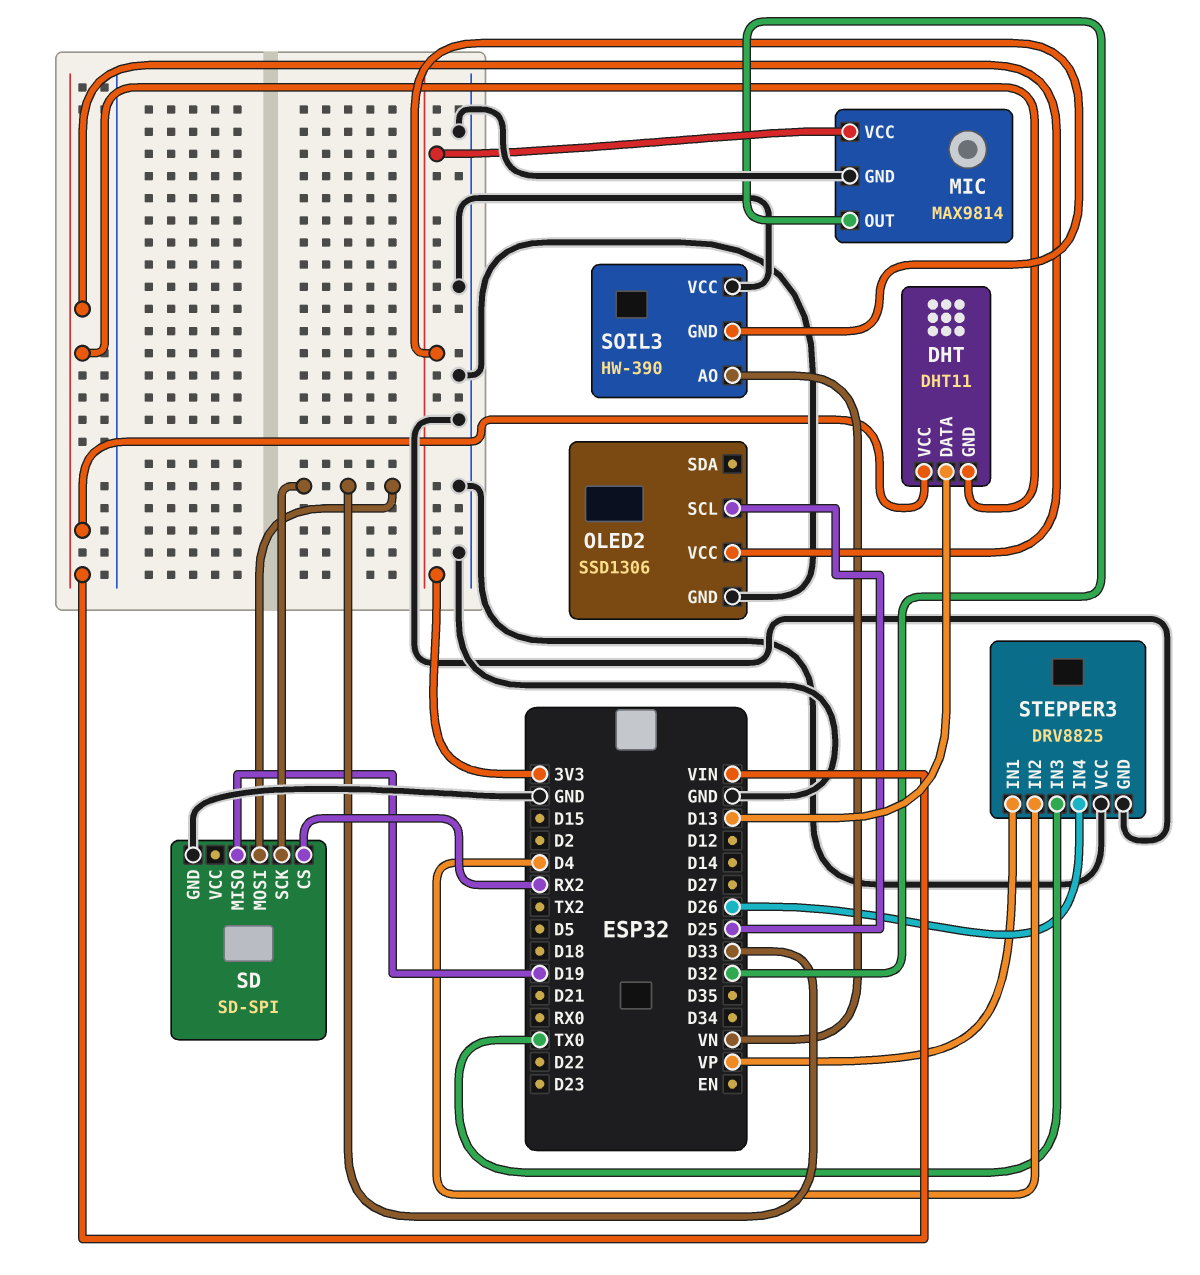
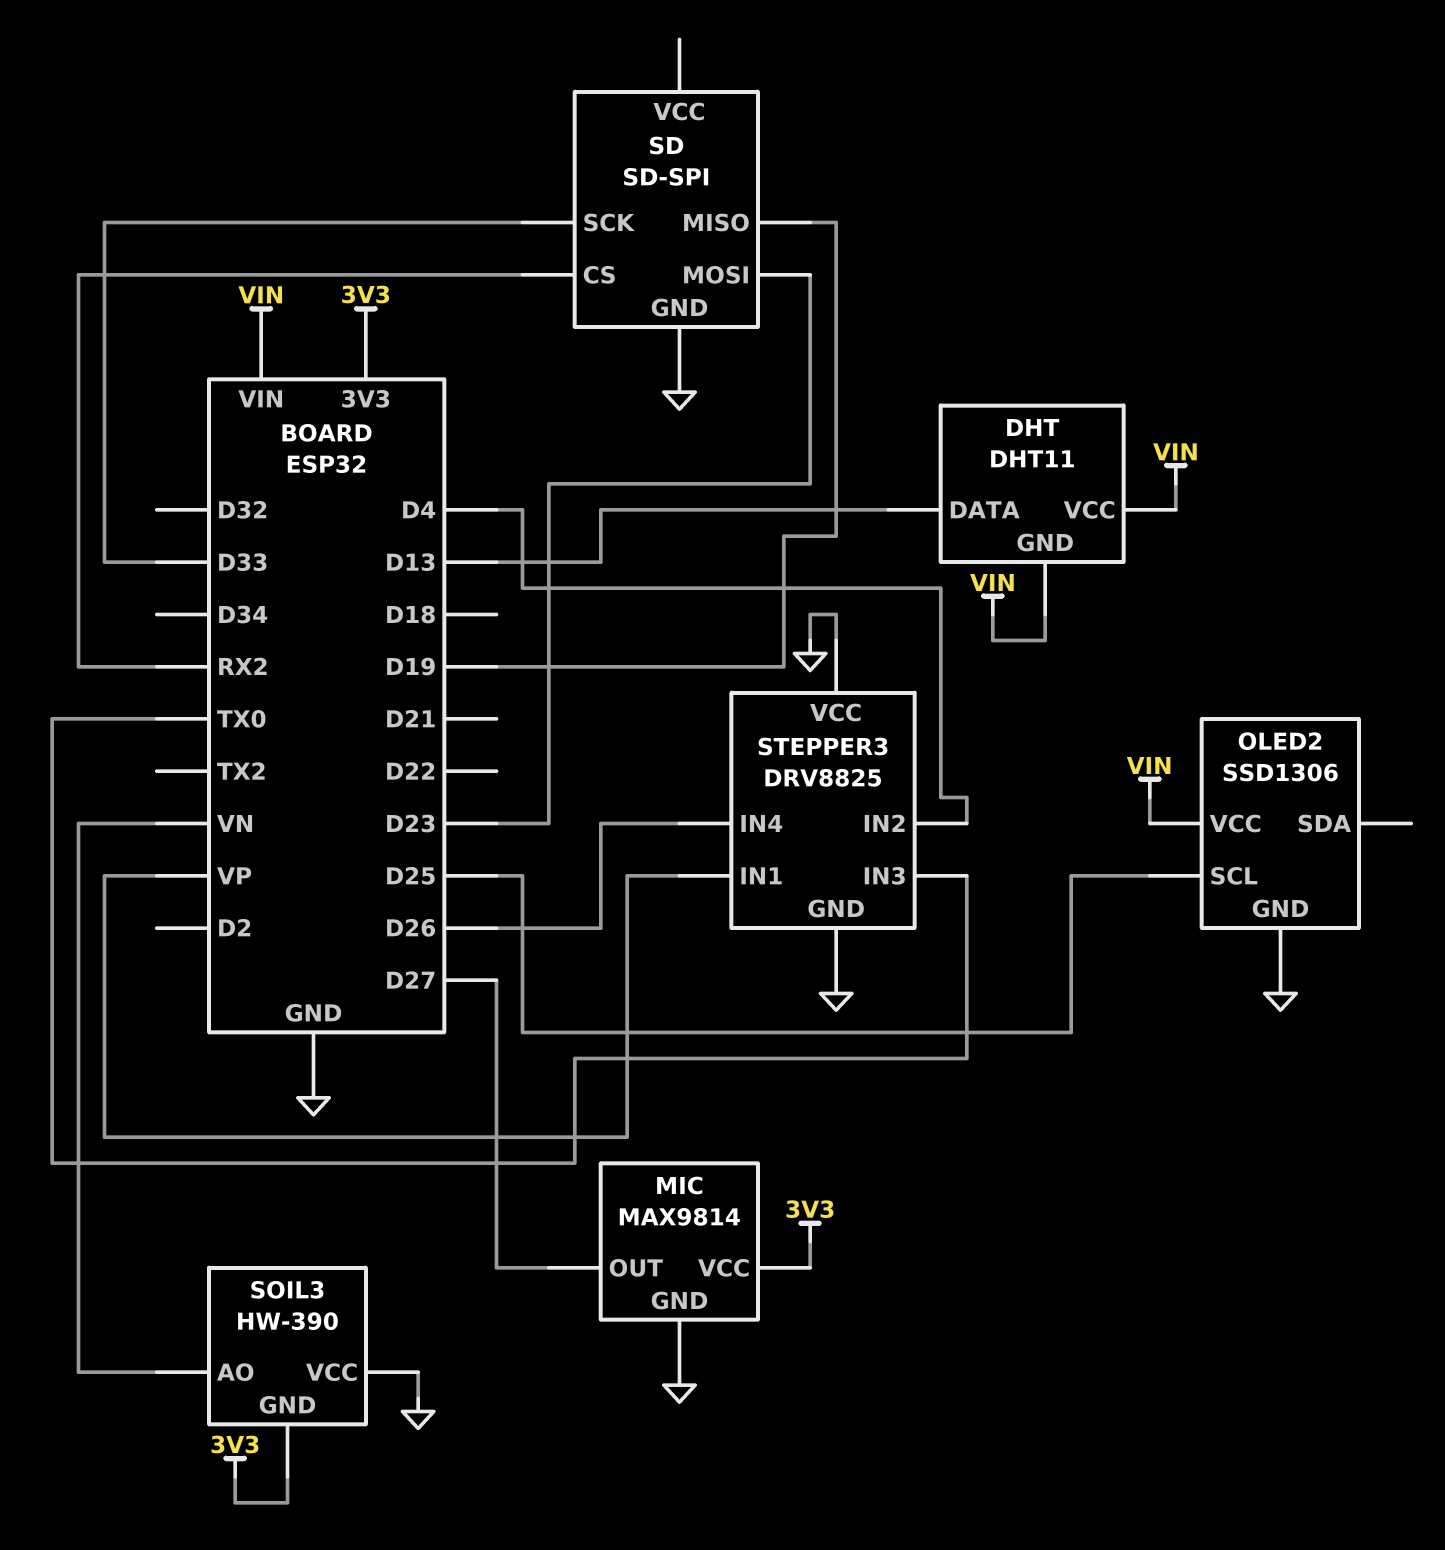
MIC pin OUT: D32 -> D27
SD pin MOSI: D33 -> D23

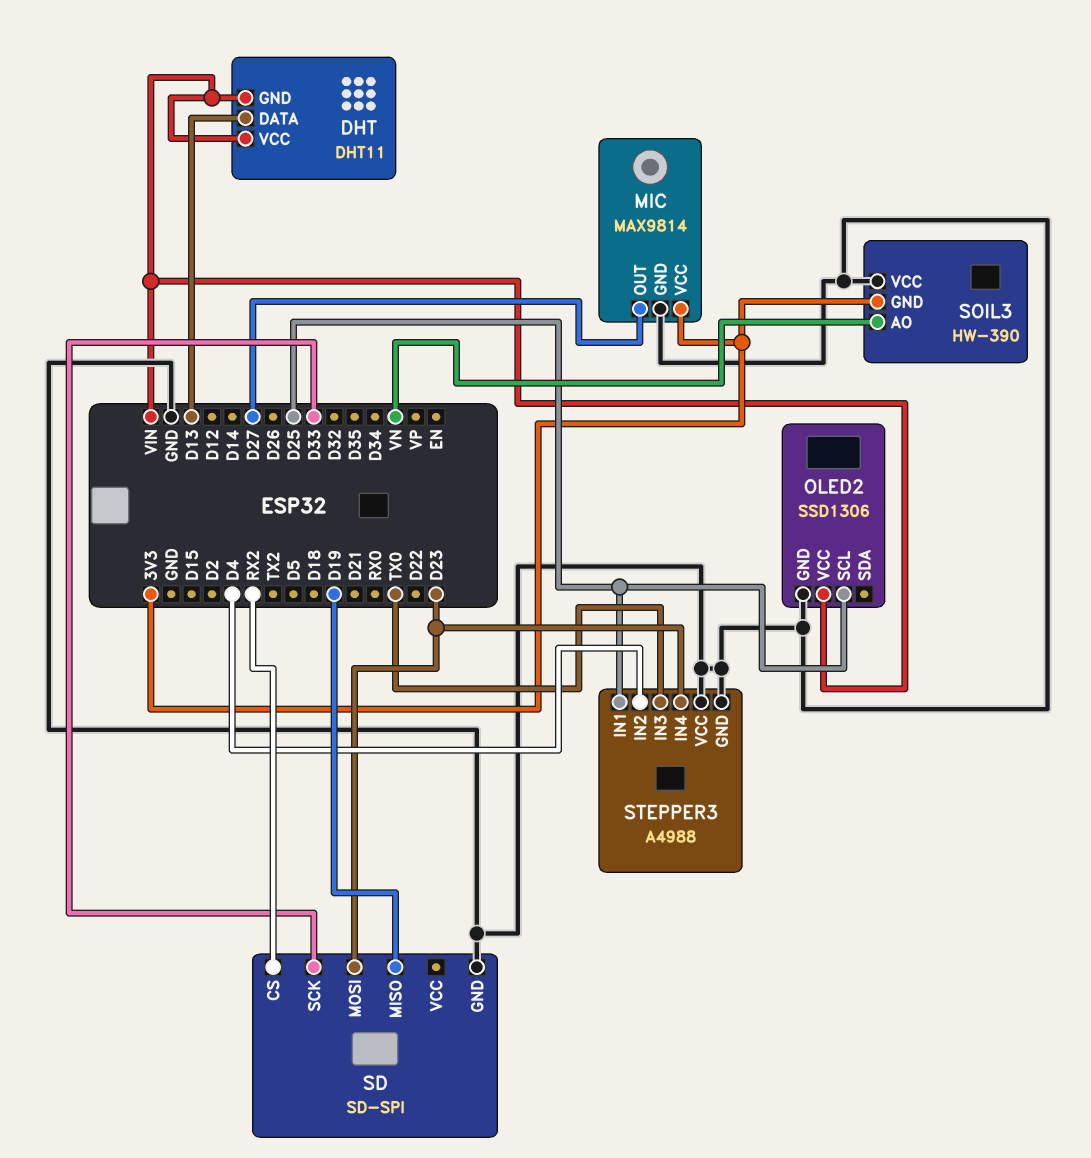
STEPPER3: DRV8825 -> A4988
STEPPER3 pin IN1: VP -> D25
STEPPER3 pin IN4: D26 -> D23

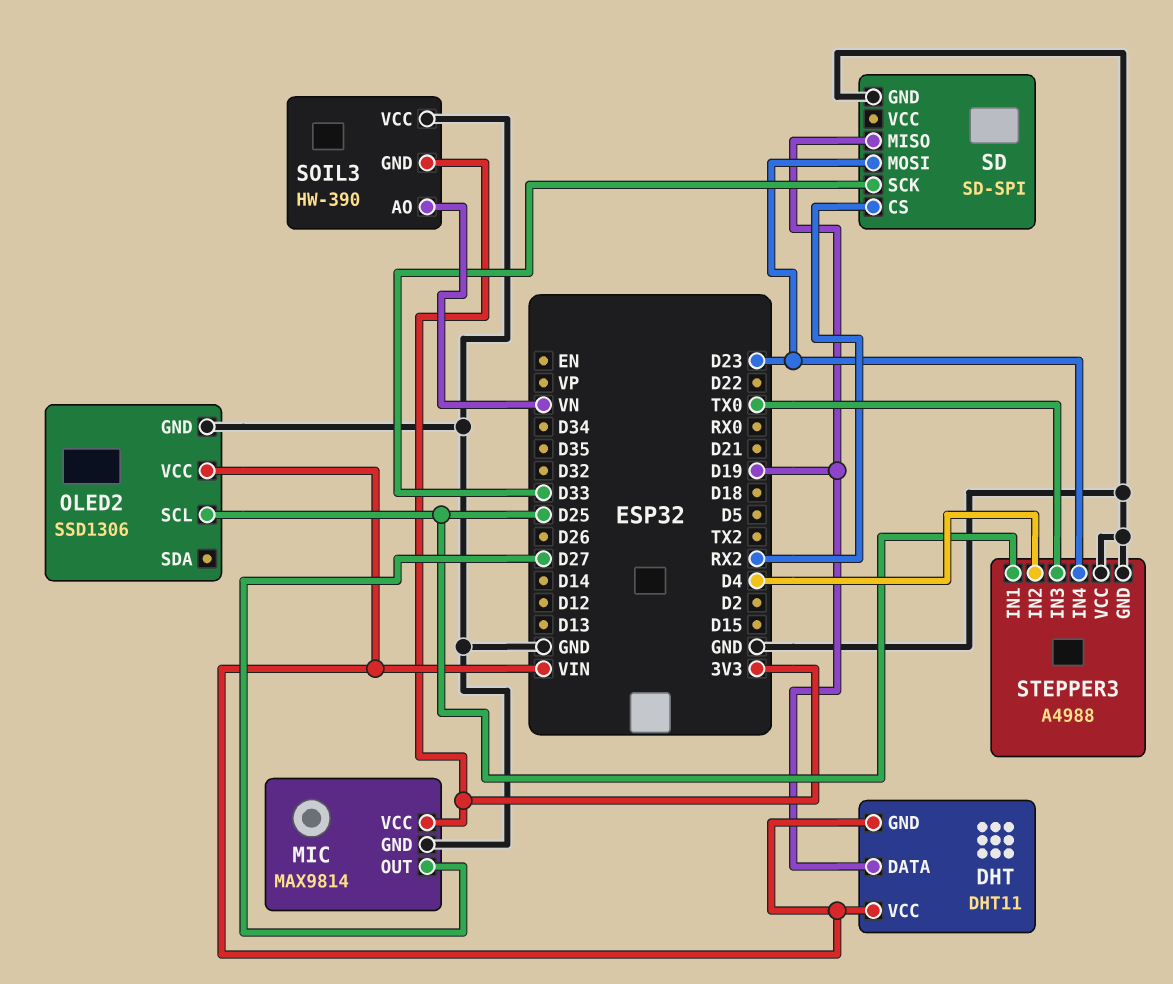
DHT pin DATA: D13 -> D19

